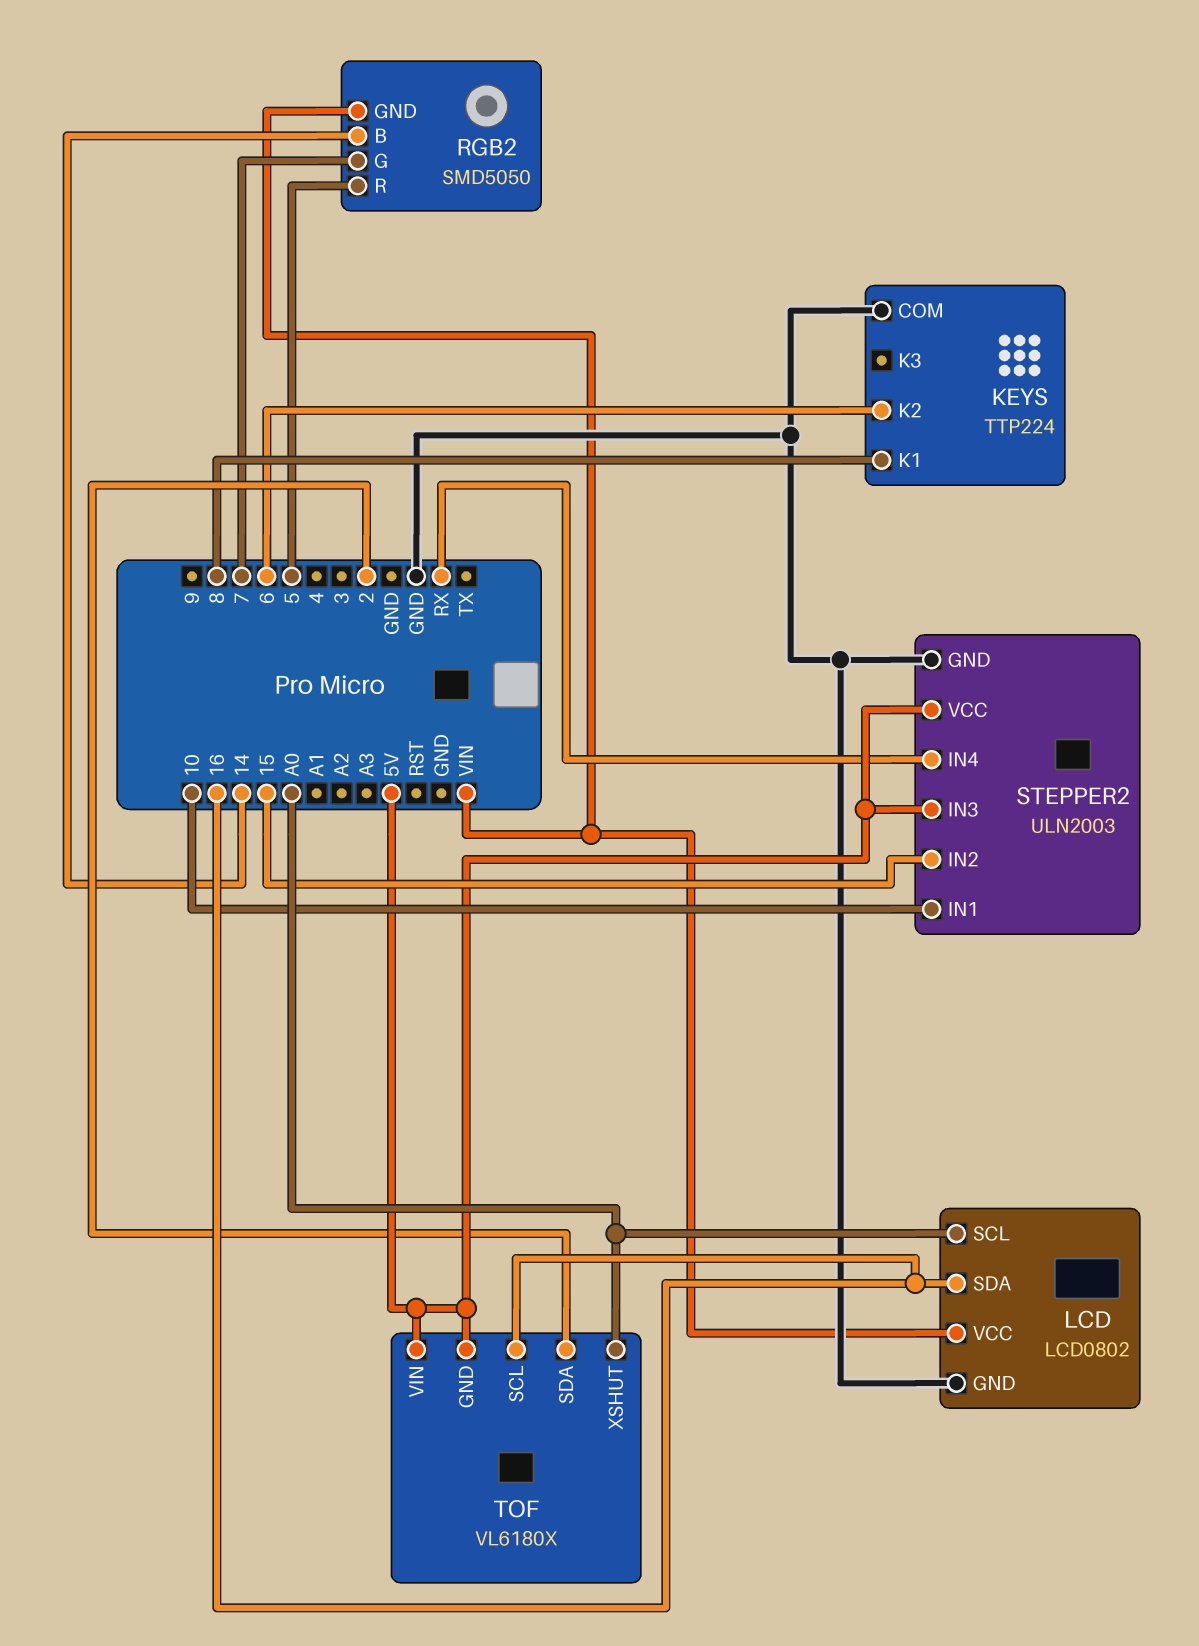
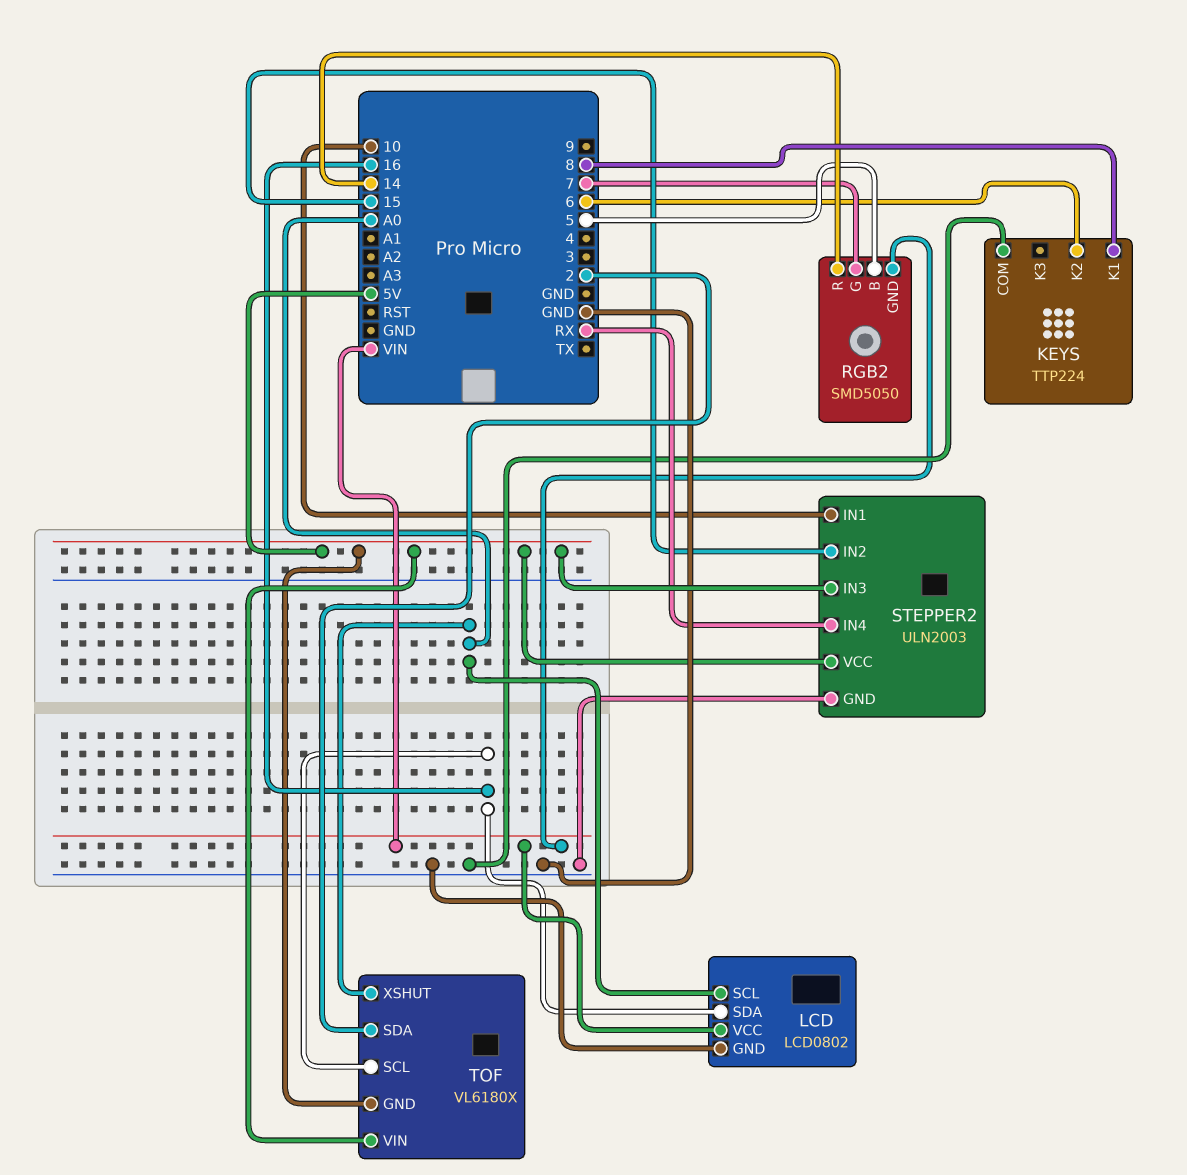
RGB2 pin B: 14 -> 5
RGB2 pin R: 5 -> 14

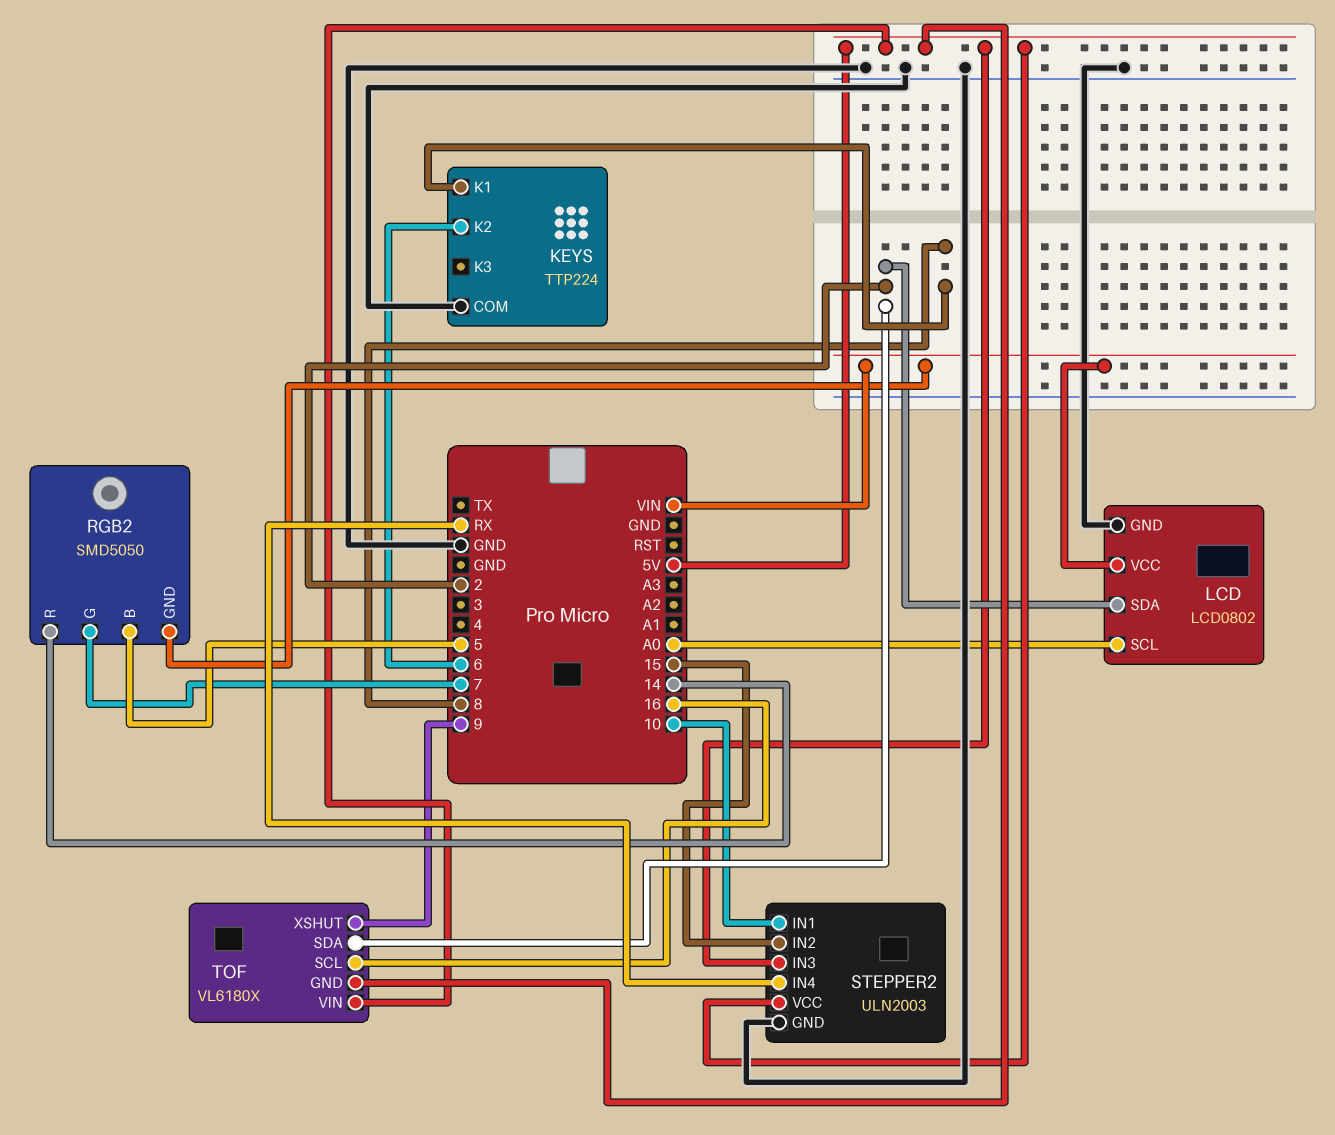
LCD pin SDA: 16 -> 2
TOF pin XSHUT: A0 -> 9

